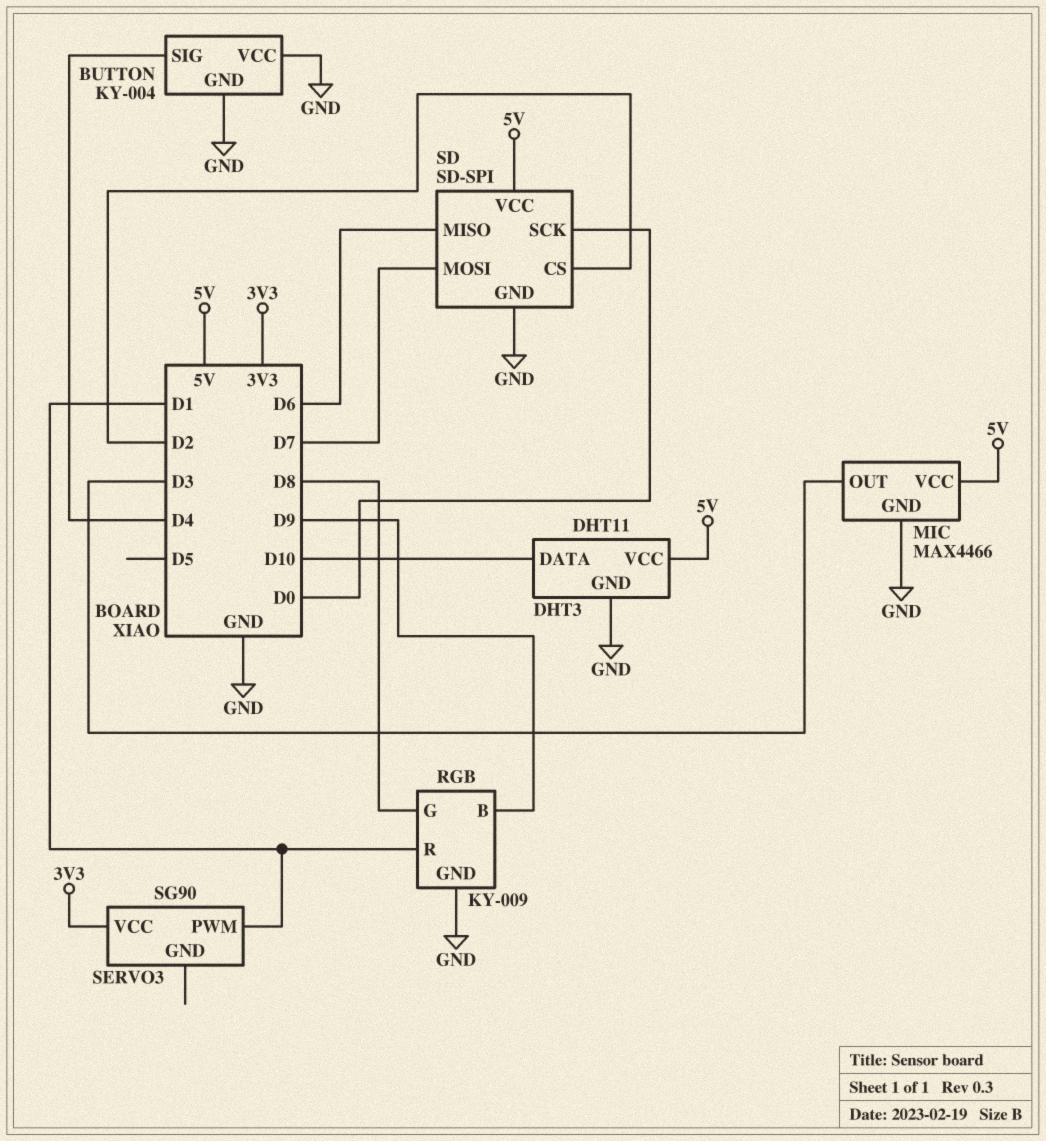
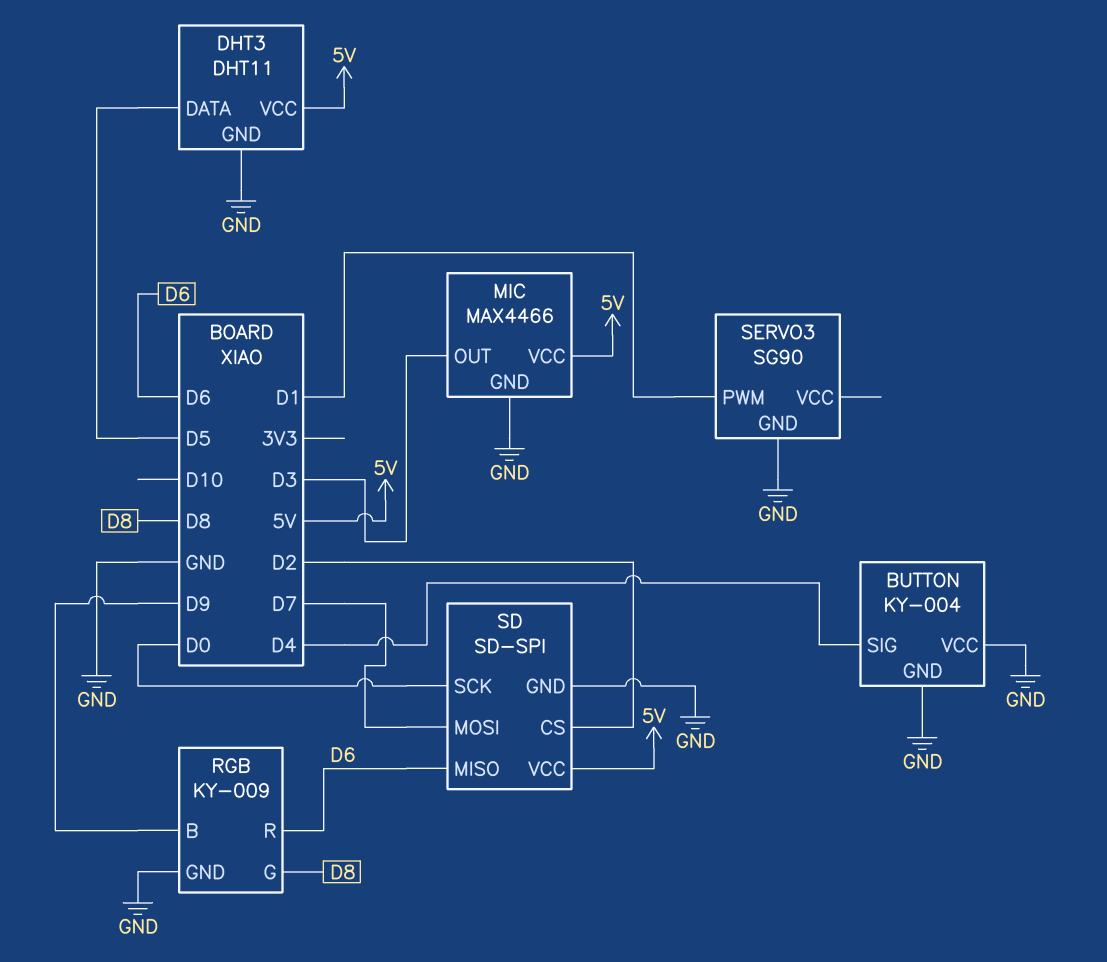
DHT3 pin DATA: D10 -> D5
RGB pin R: D1 -> D6
SERVO3 pin GND: none -> GND
SERVO3 pin VCC: 3V3 -> none

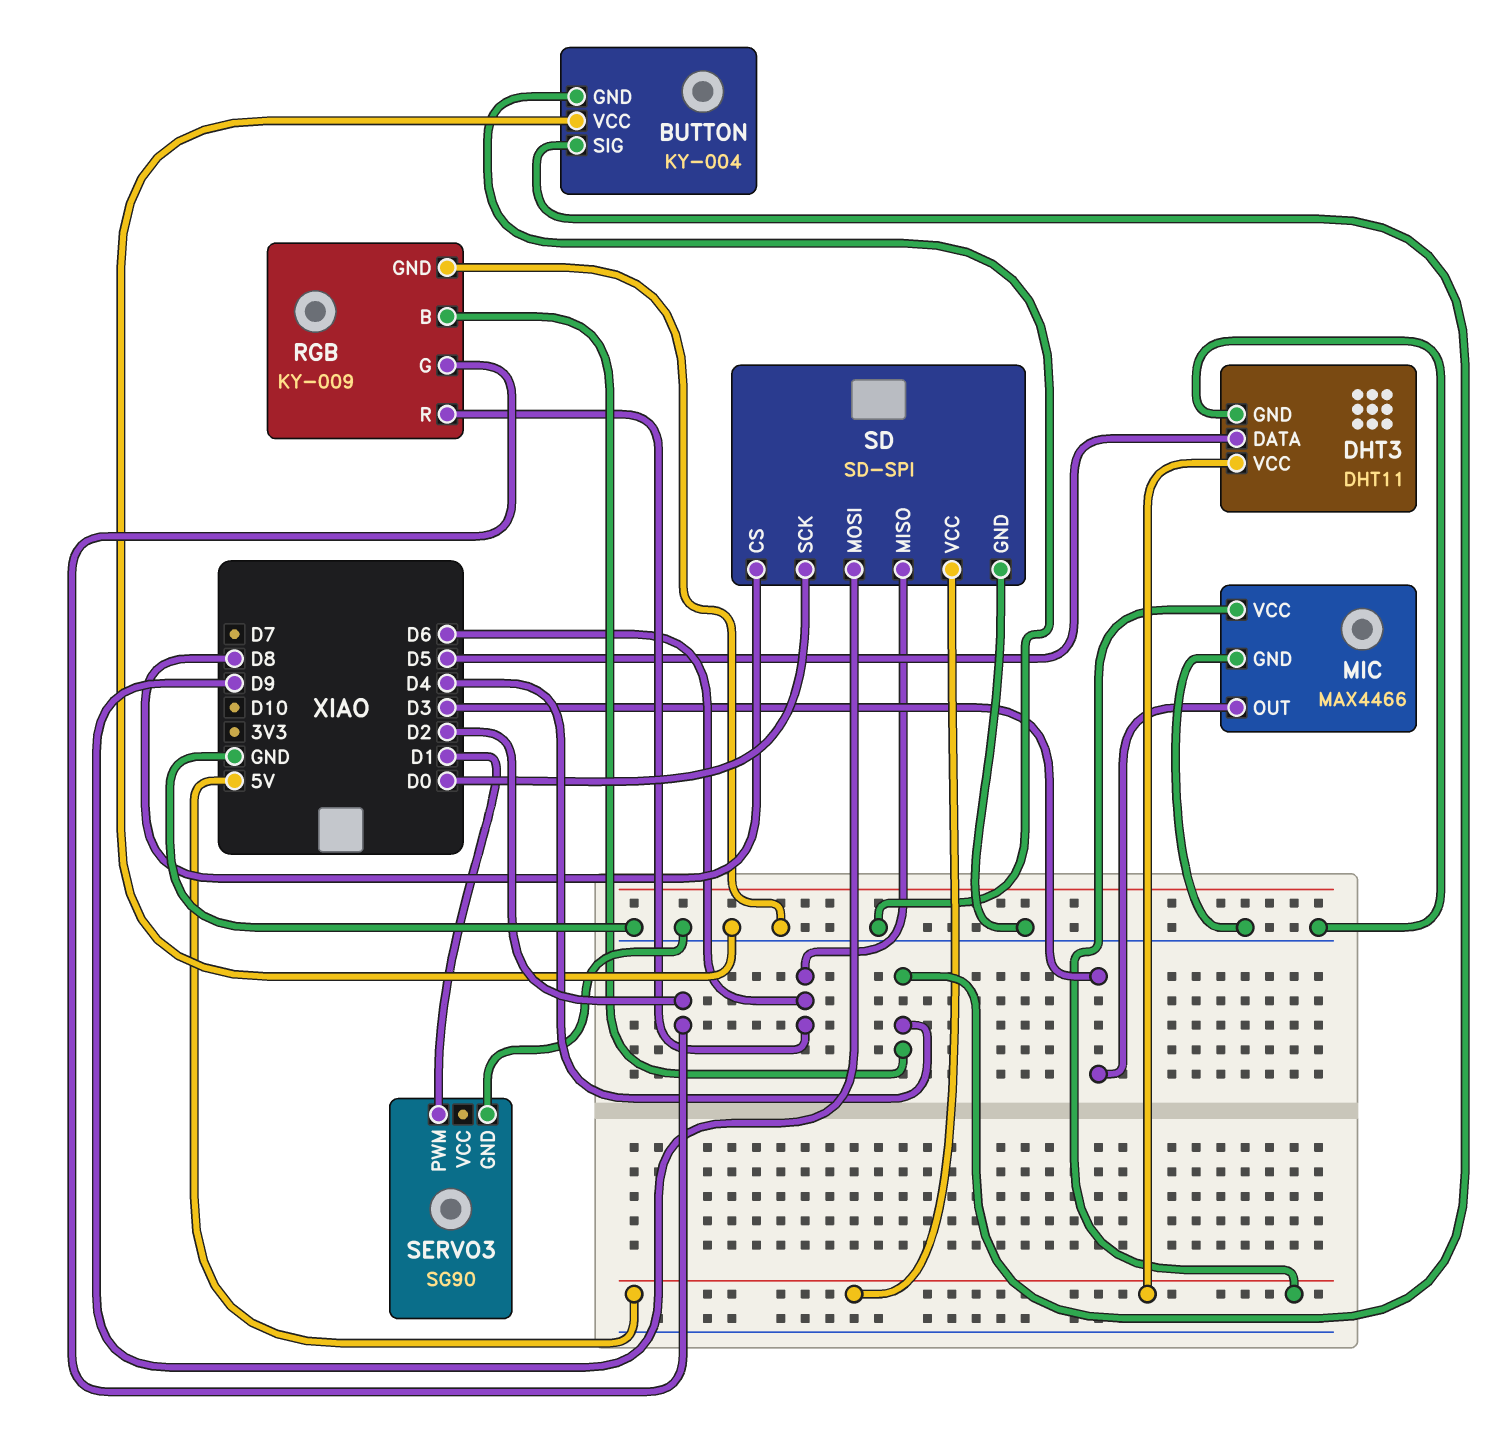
RGB pin B: D9 -> D4
RGB pin G: D8 -> D2
SD pin CS: D2 -> D8
SD pin MOSI: D7 -> D9

